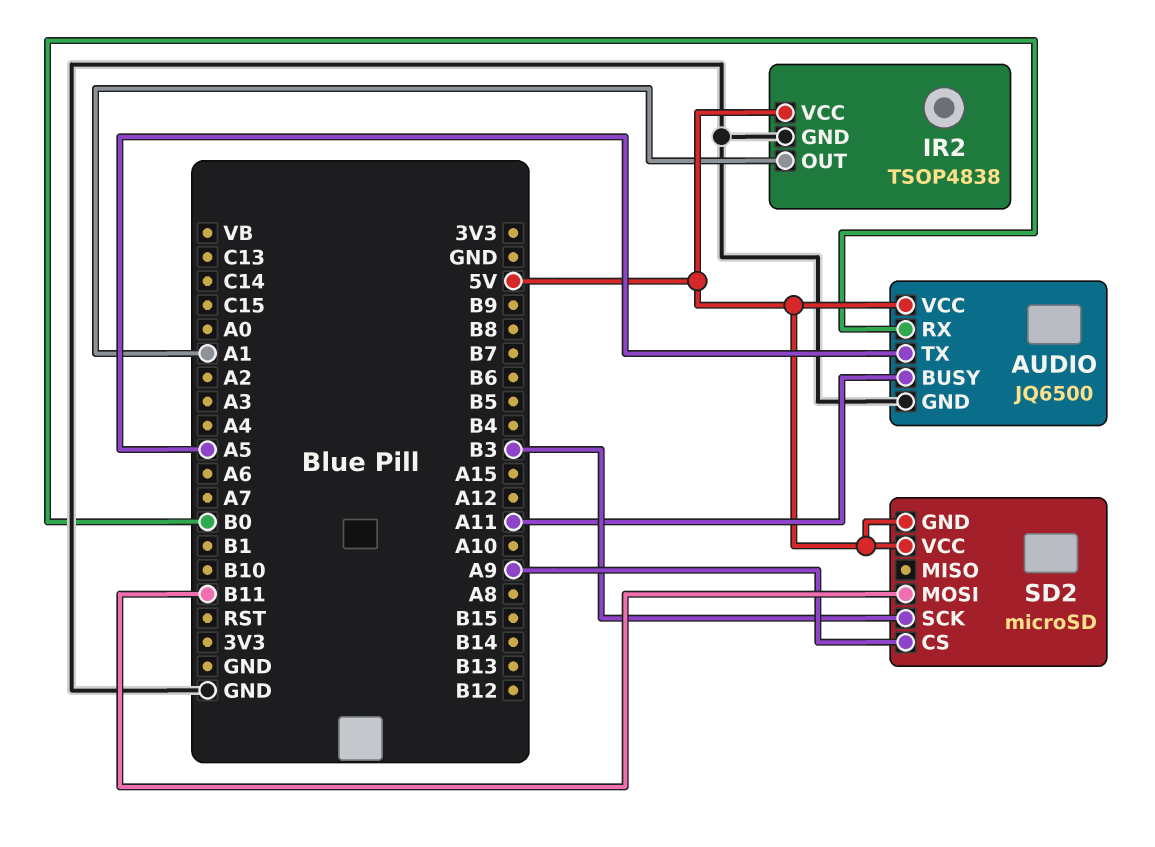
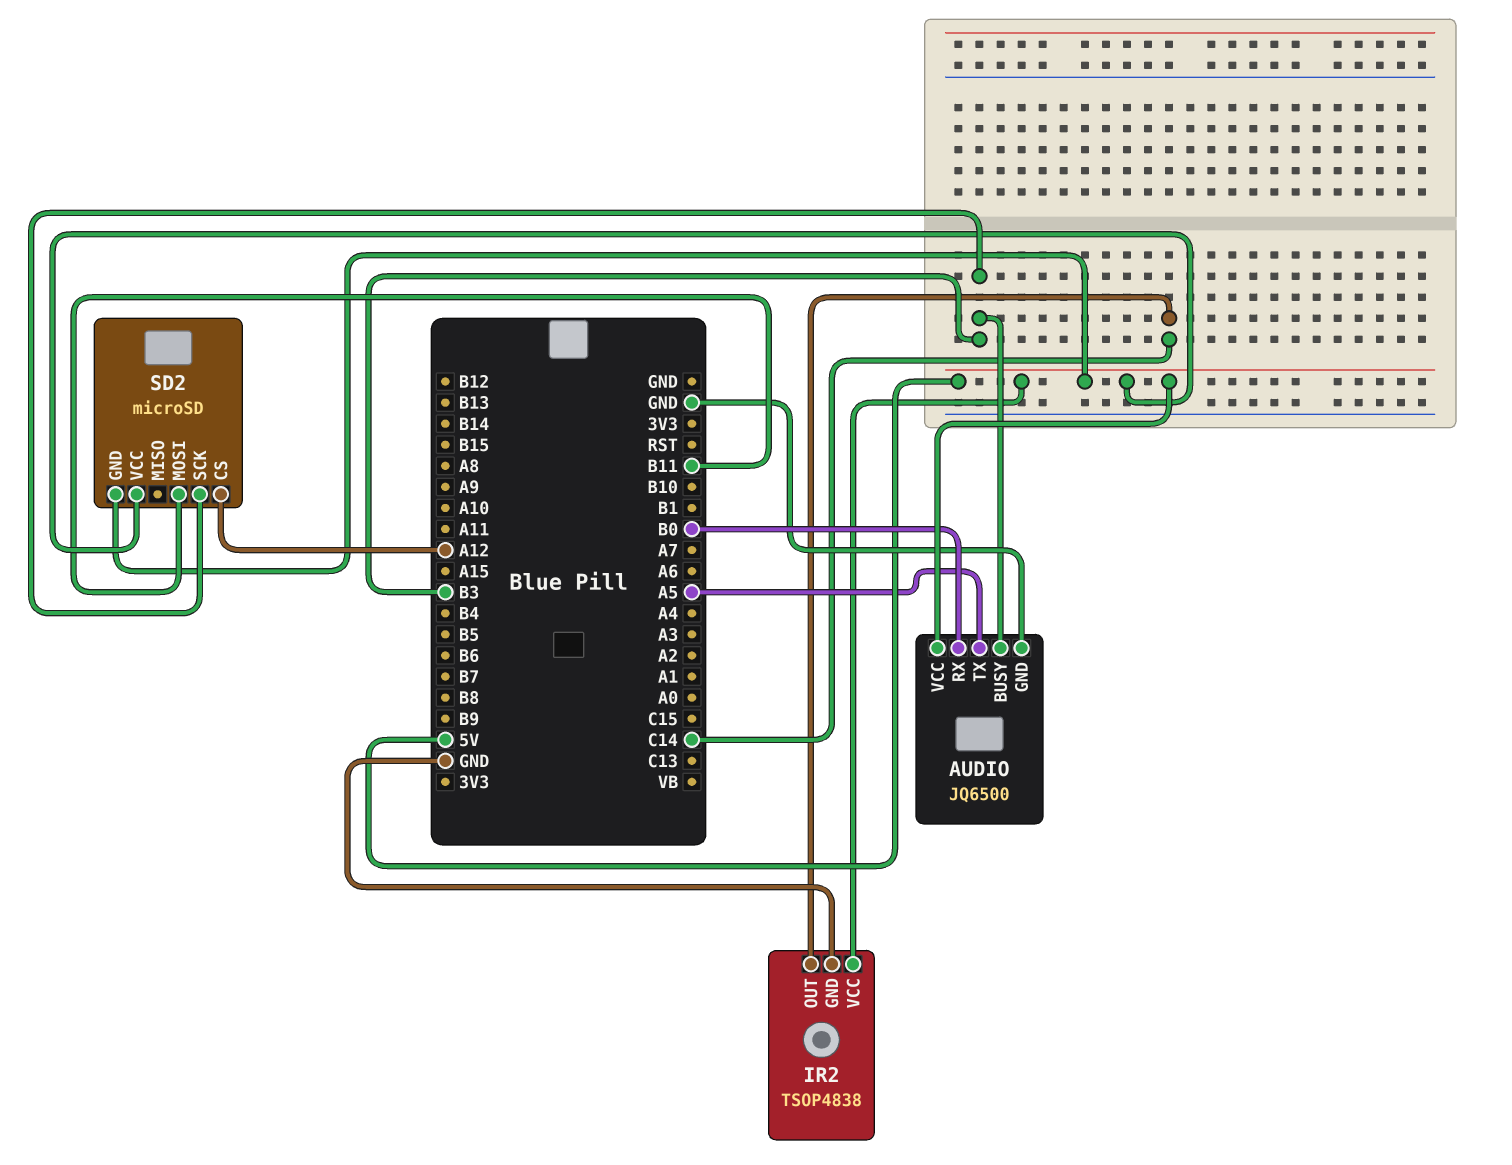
AUDIO pin BUSY: A11 -> B3
IR2 pin OUT: A1 -> C14
SD2 pin CS: A9 -> A12

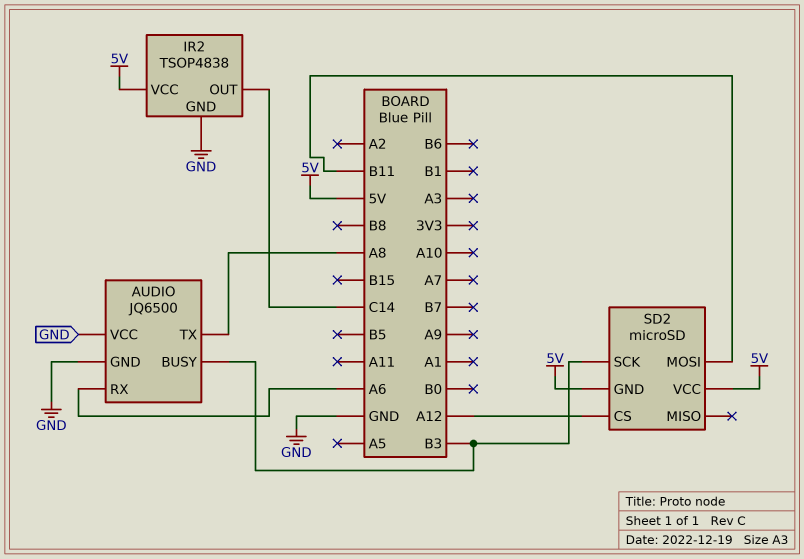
AUDIO pin RX: B0 -> A6
AUDIO pin TX: A5 -> A8
AUDIO pin VCC: 5V -> GND

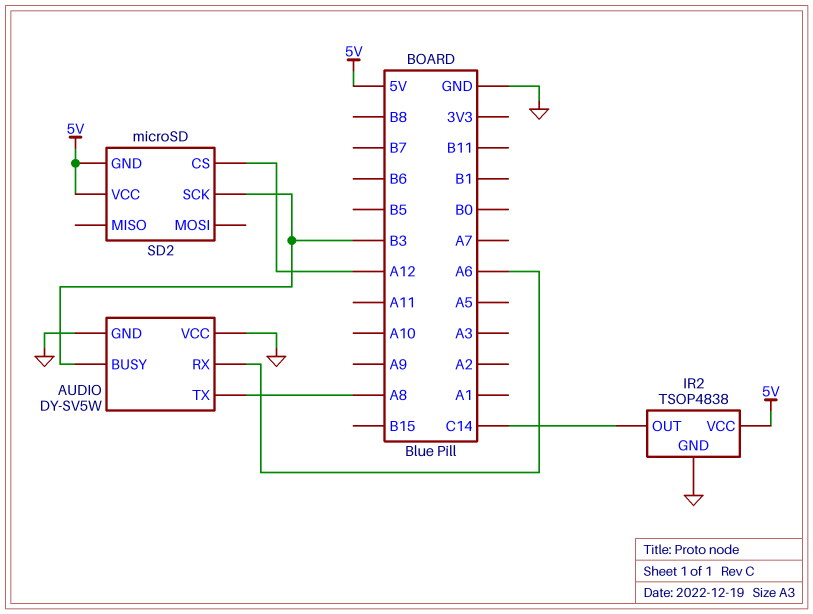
AUDIO: JQ6500 -> DY-SV5W
SD2 pin MOSI: B11 -> none

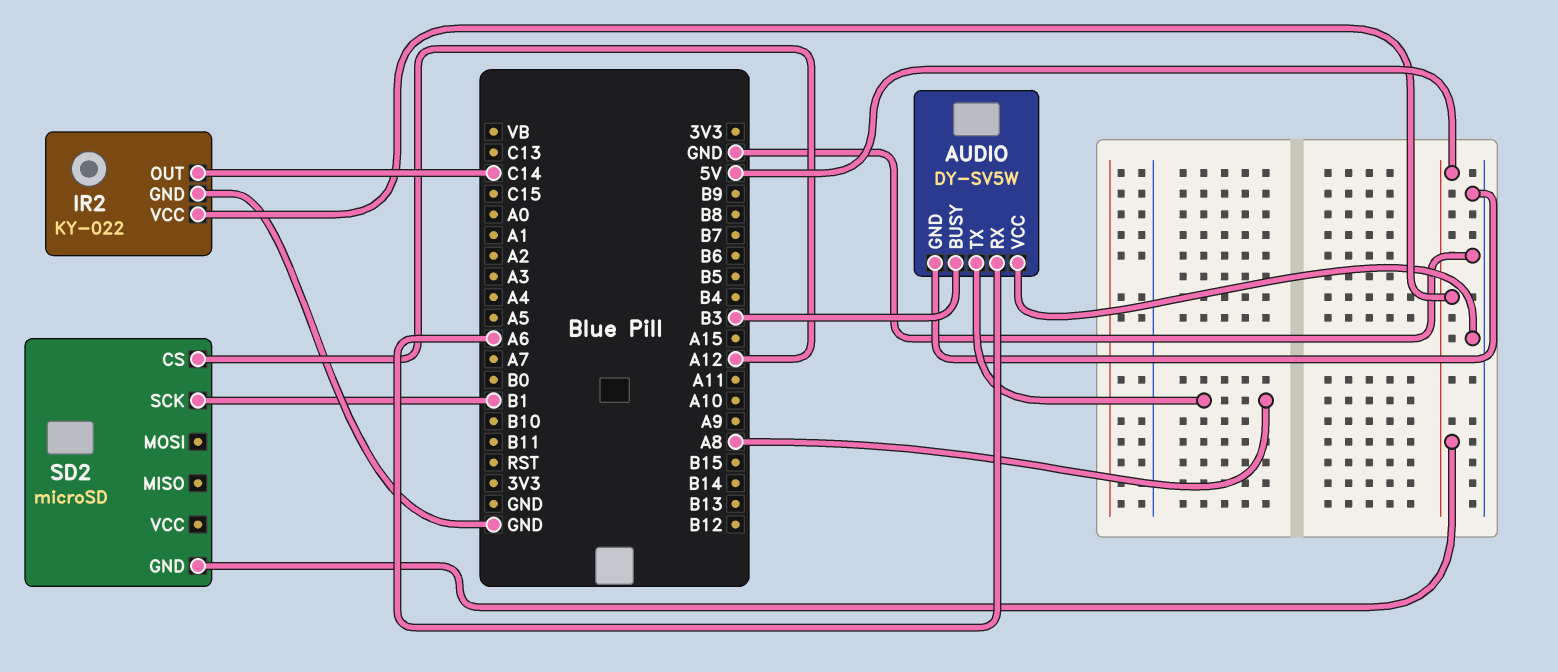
IR2: TSOP4838 -> KY-022
SD2 pin SCK: B3 -> B1
SD2 pin VCC: 5V -> none

